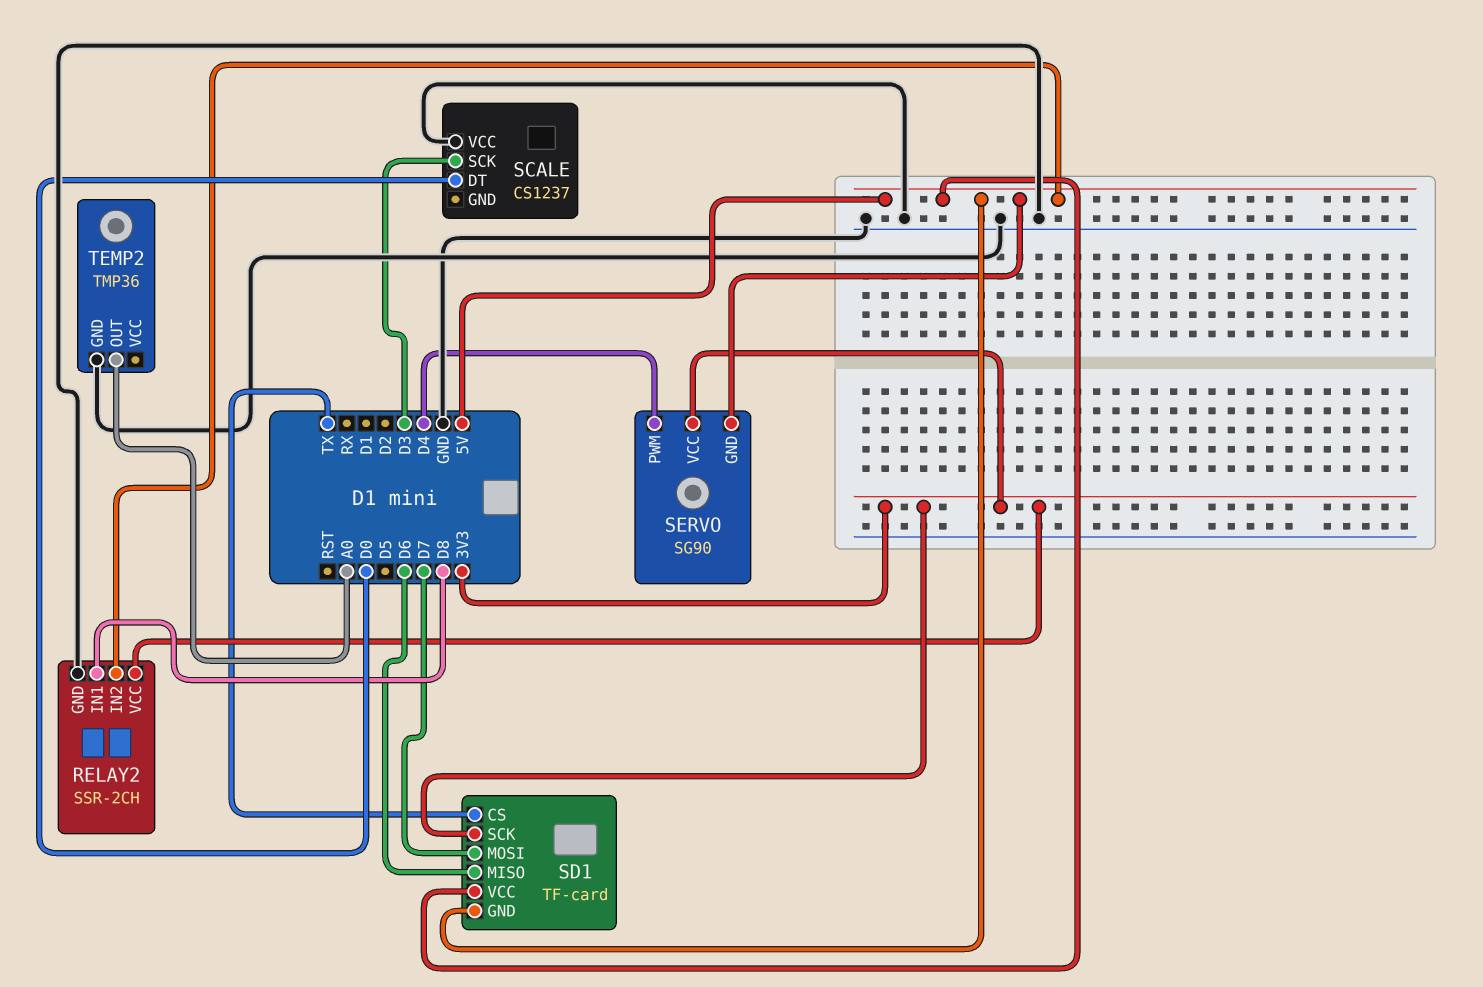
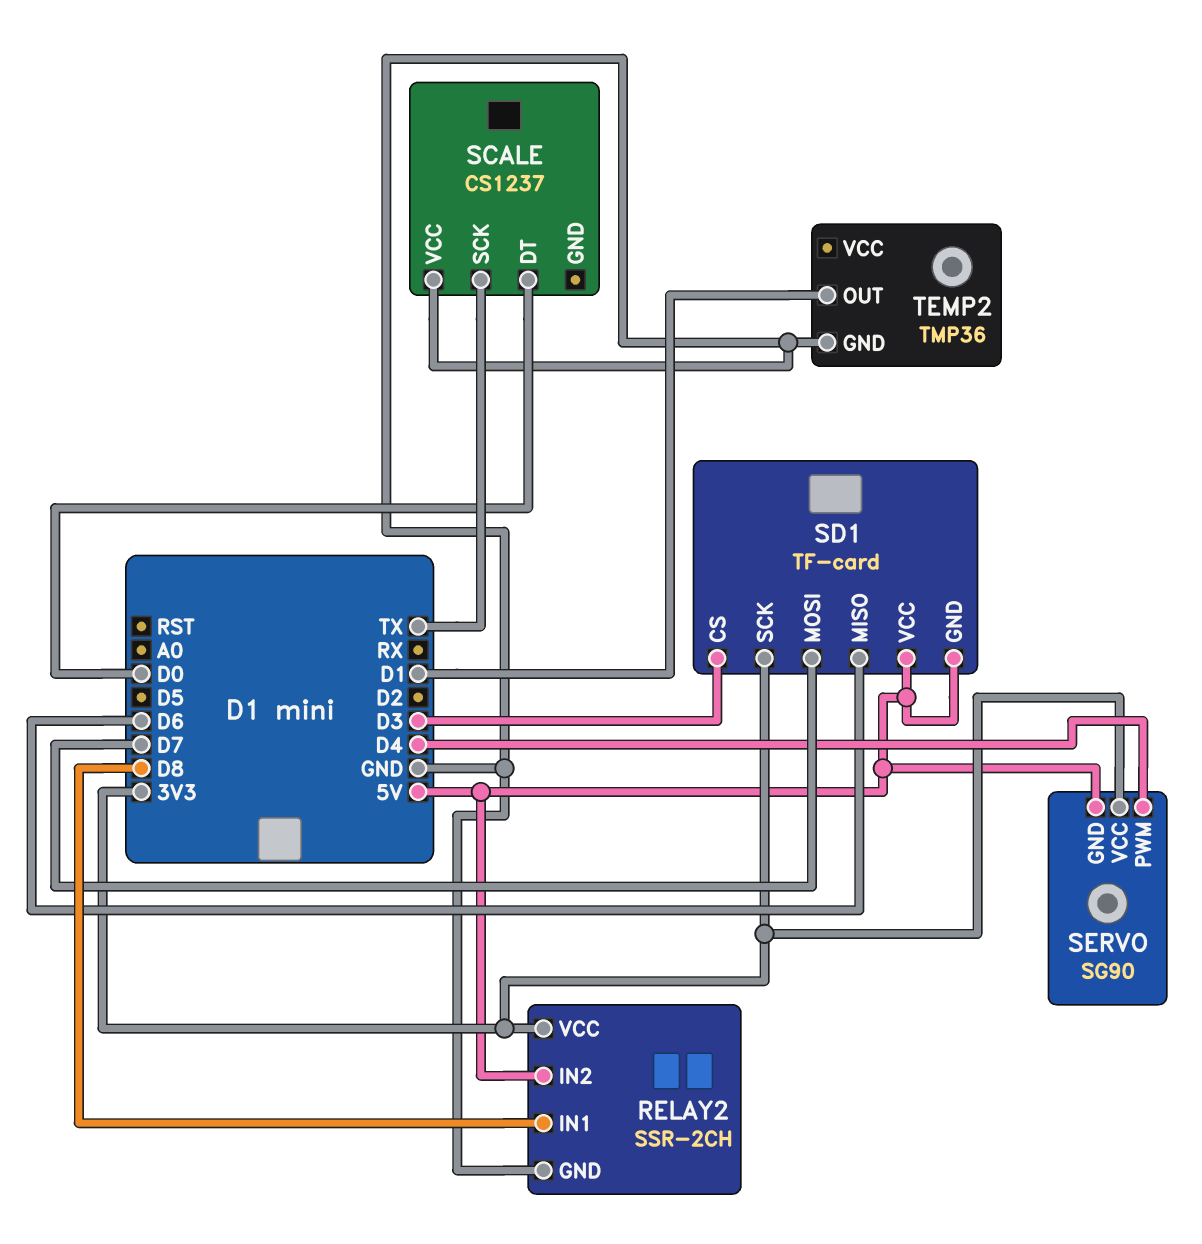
SCALE pin SCK: D3 -> TX
SD1 pin CS: TX -> D3
TEMP2 pin OUT: A0 -> D1

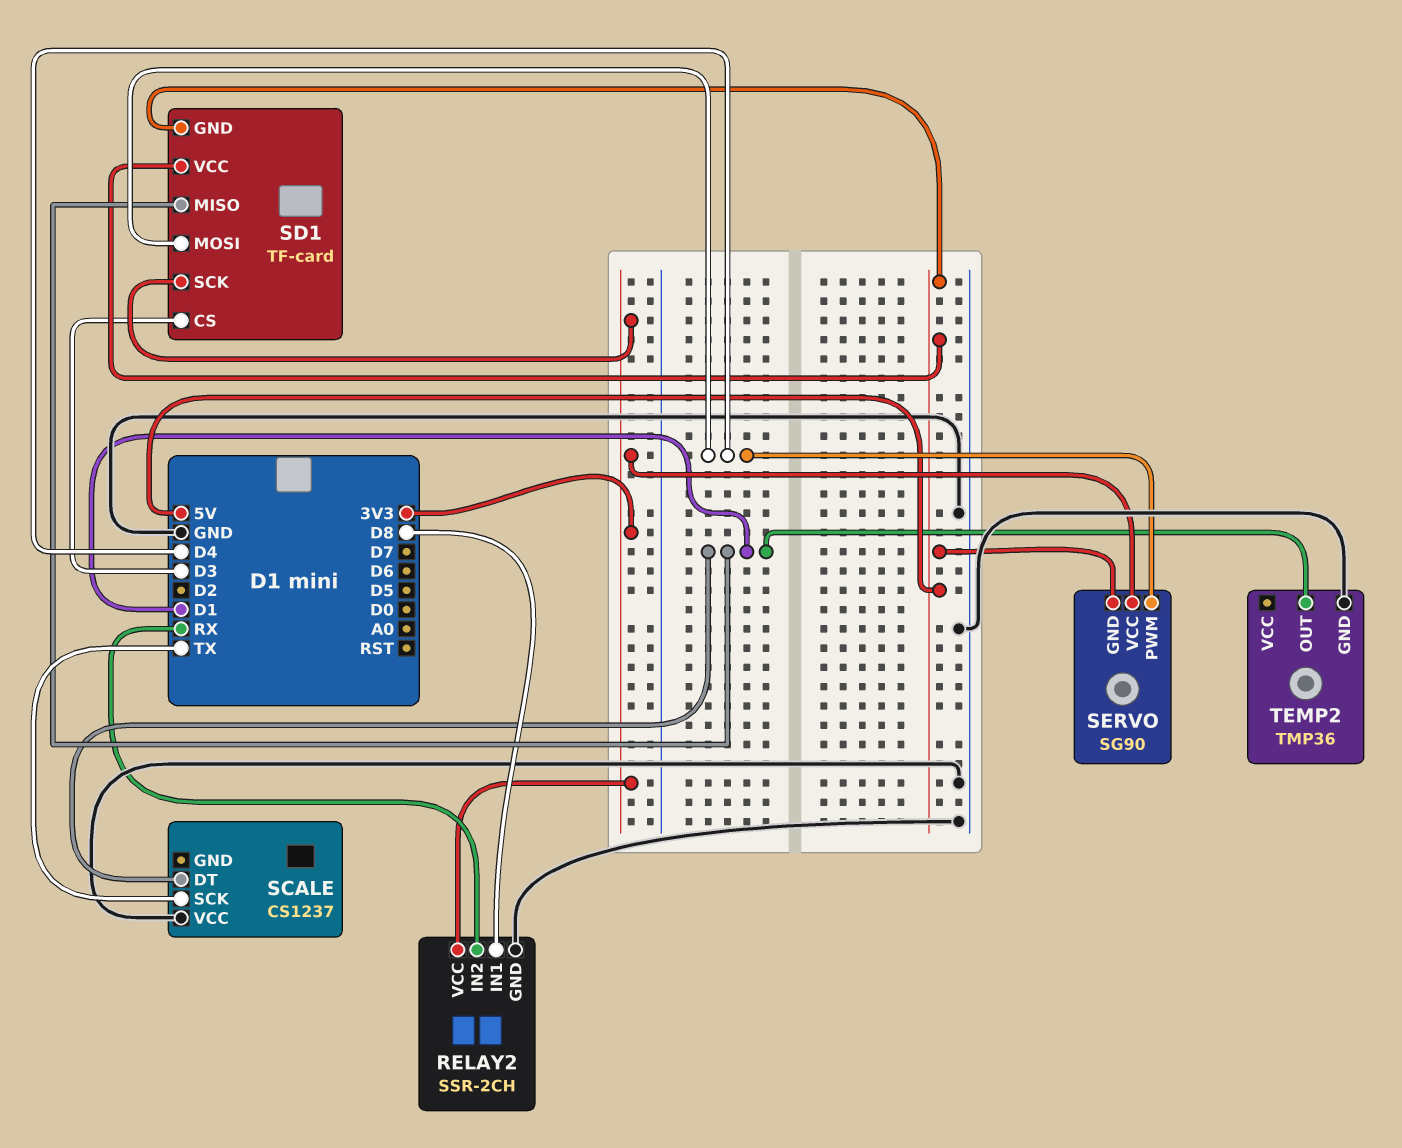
RELAY2 pin IN2: 5V -> RX
SCALE pin DT: D0 -> D1
SD1 pin MISO: D6 -> D1
SD1 pin MOSI: D7 -> D4

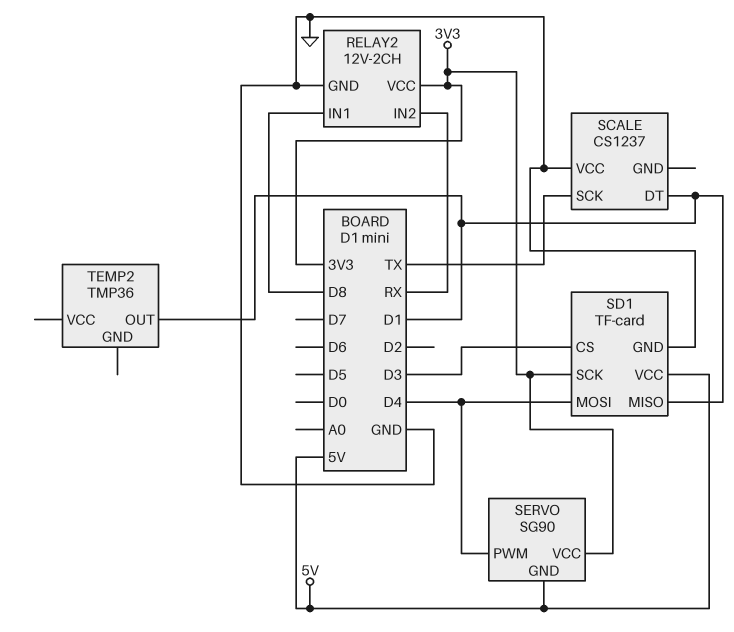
RELAY2: SSR-2CH -> 12V-2CH
SD1 pin GND: 5V -> GND
TEMP2 pin GND: GND -> none

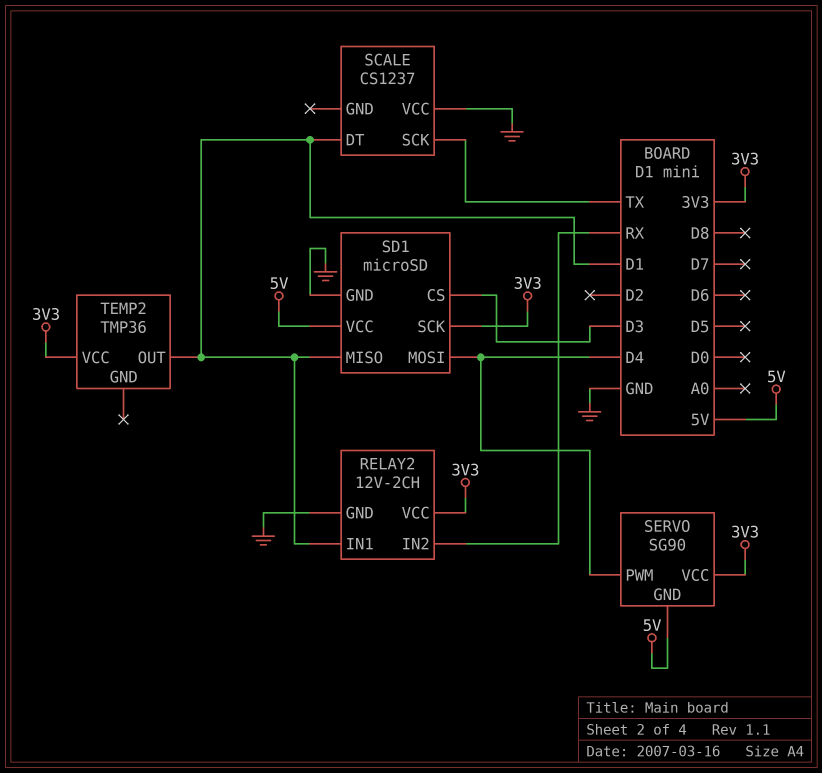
RELAY2 pin IN1: D8 -> D1
SD1: TF-card -> microSD
TEMP2 pin VCC: none -> 3V3

